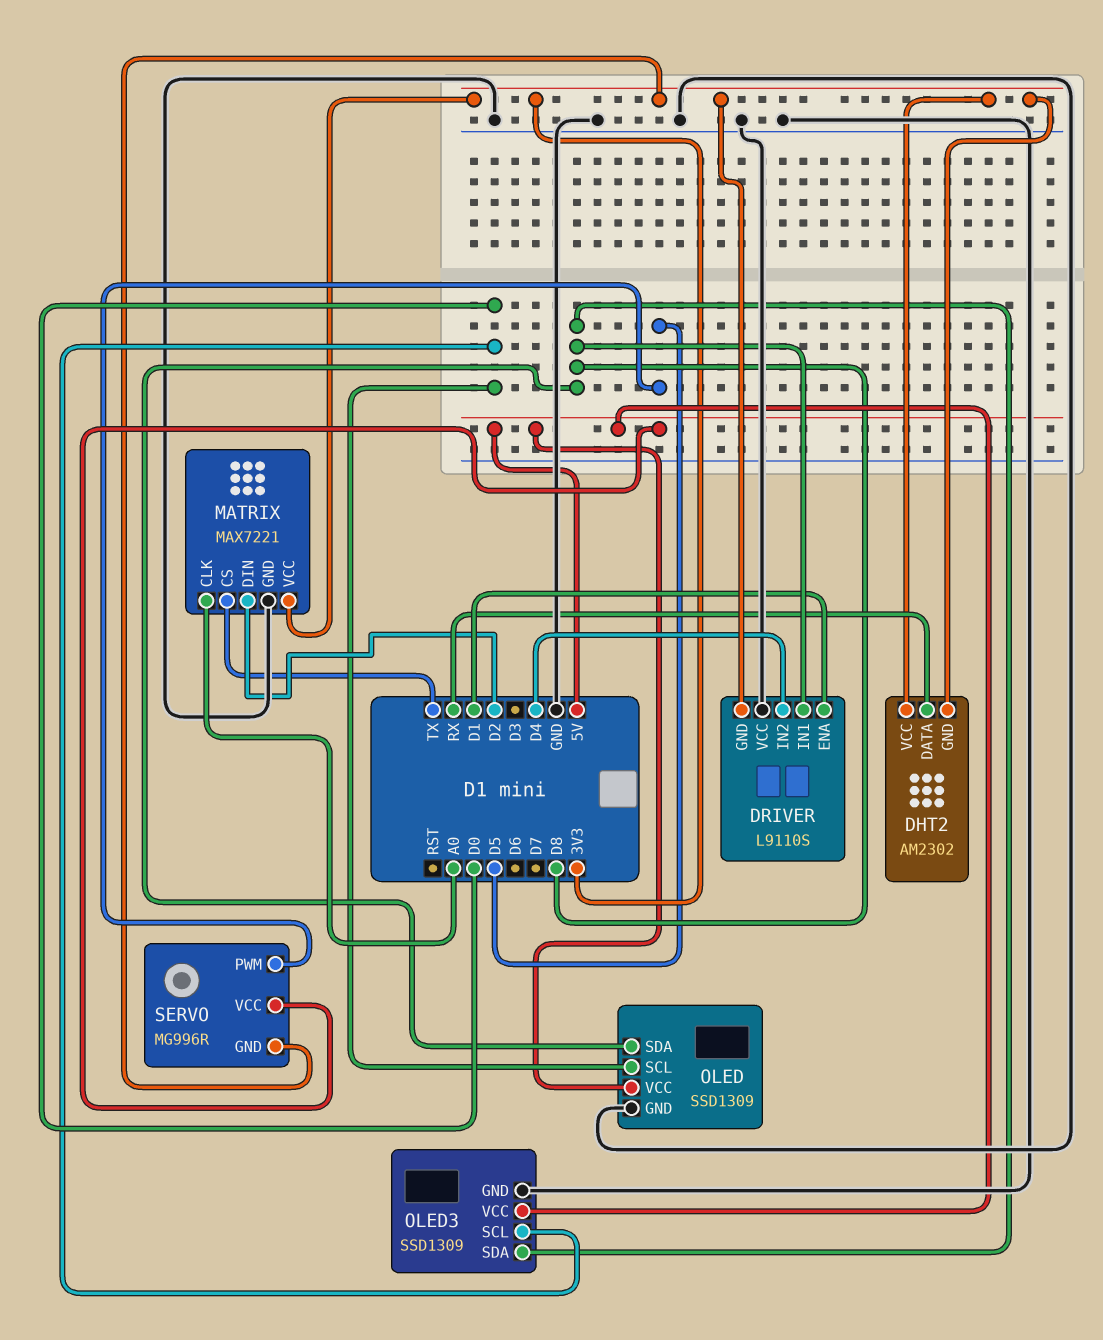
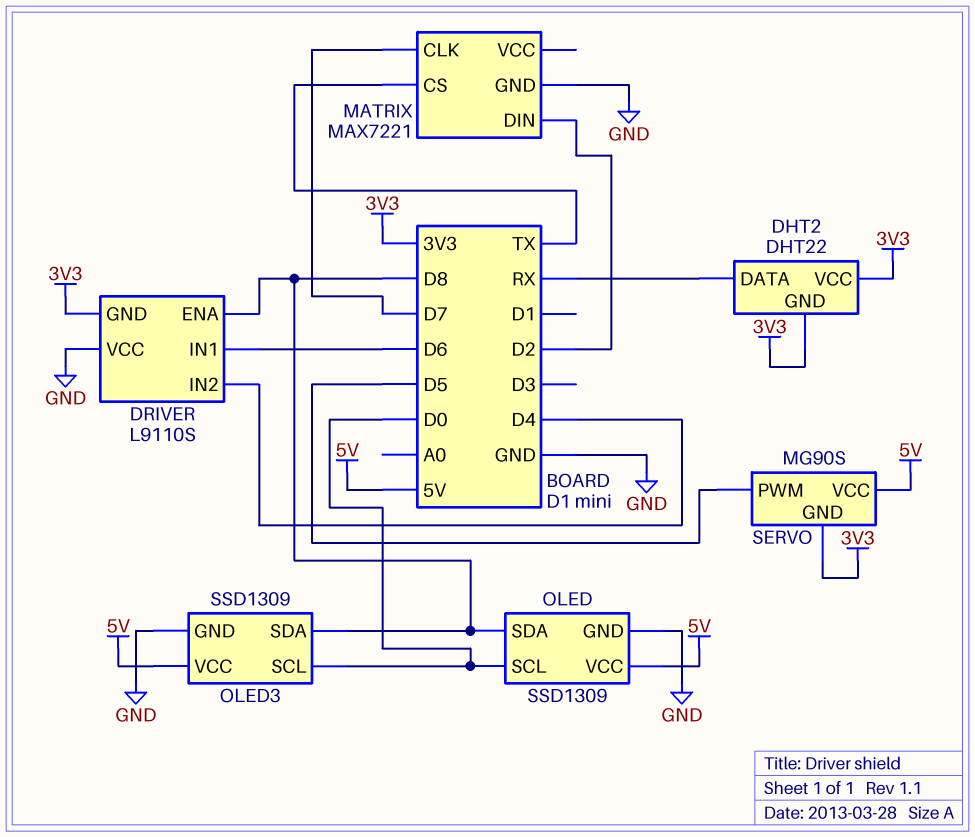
DHT2: AM2302 -> DHT22
DRIVER pin ENA: D1 -> D8
DRIVER pin IN1: D8 -> D6
MATRIX pin CLK: A0 -> D7
MATRIX pin VCC: 3V3 -> none
SERVO: MG996R -> MG90S

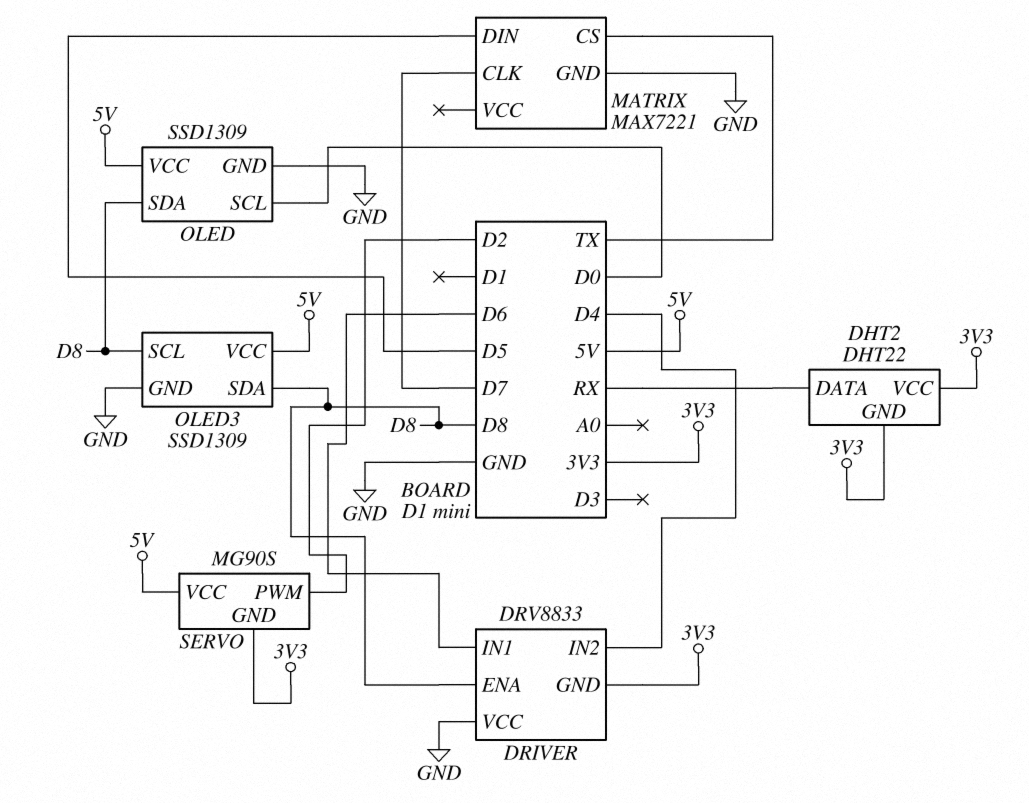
DRIVER: L9110S -> DRV8833
MATRIX pin DIN: D2 -> D5
OLED3 pin SCL: D0 -> D8
SERVO pin PWM: D5 -> D2

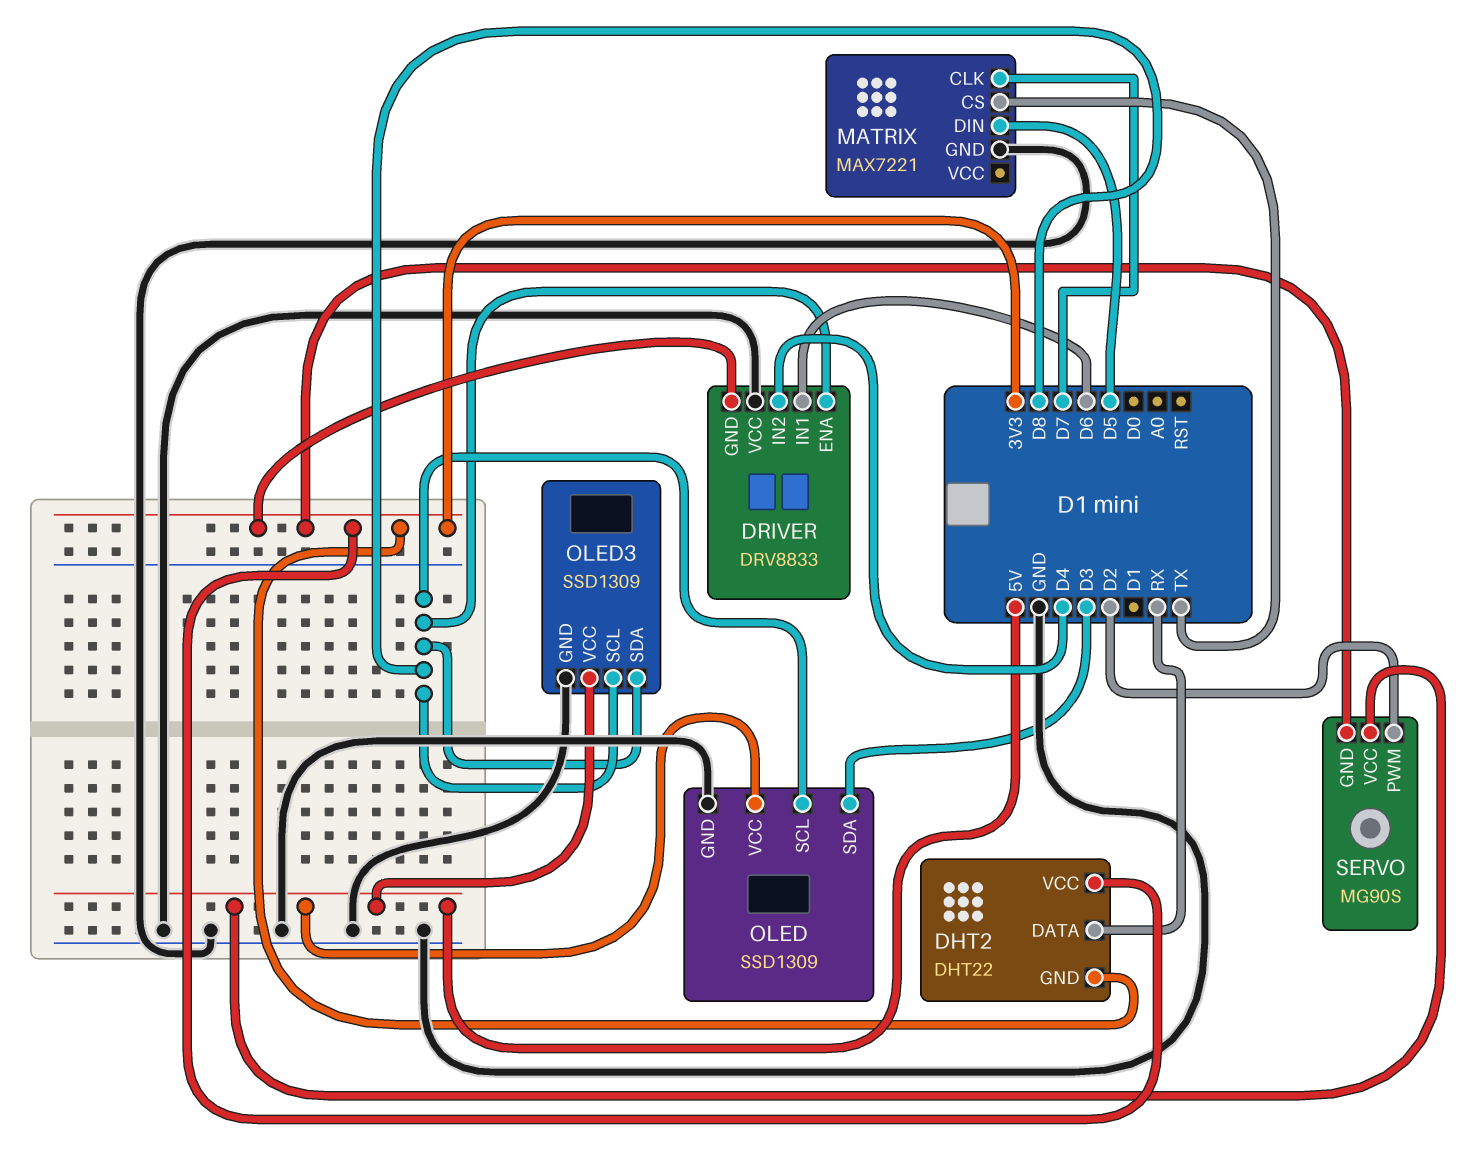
OLED pin SCL: D0 -> D8
OLED pin SDA: D8 -> D3

